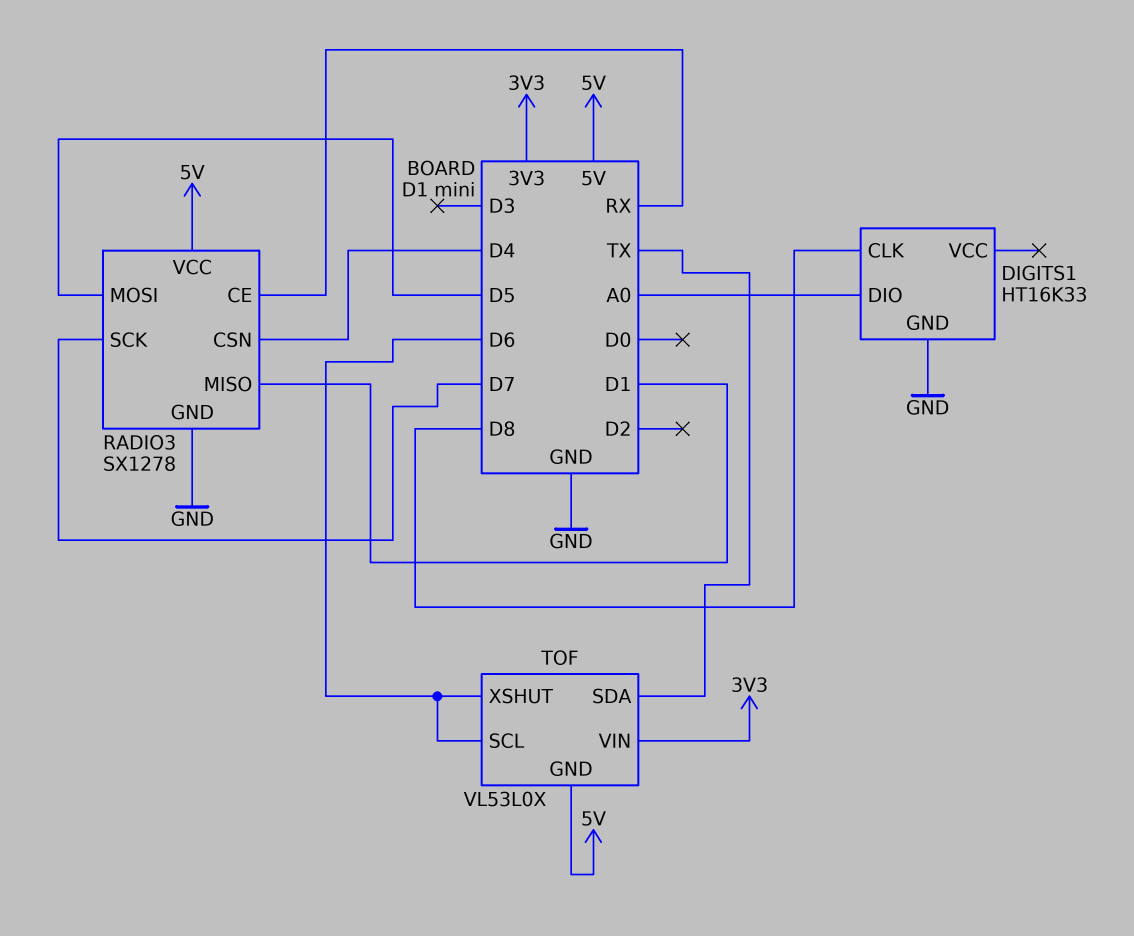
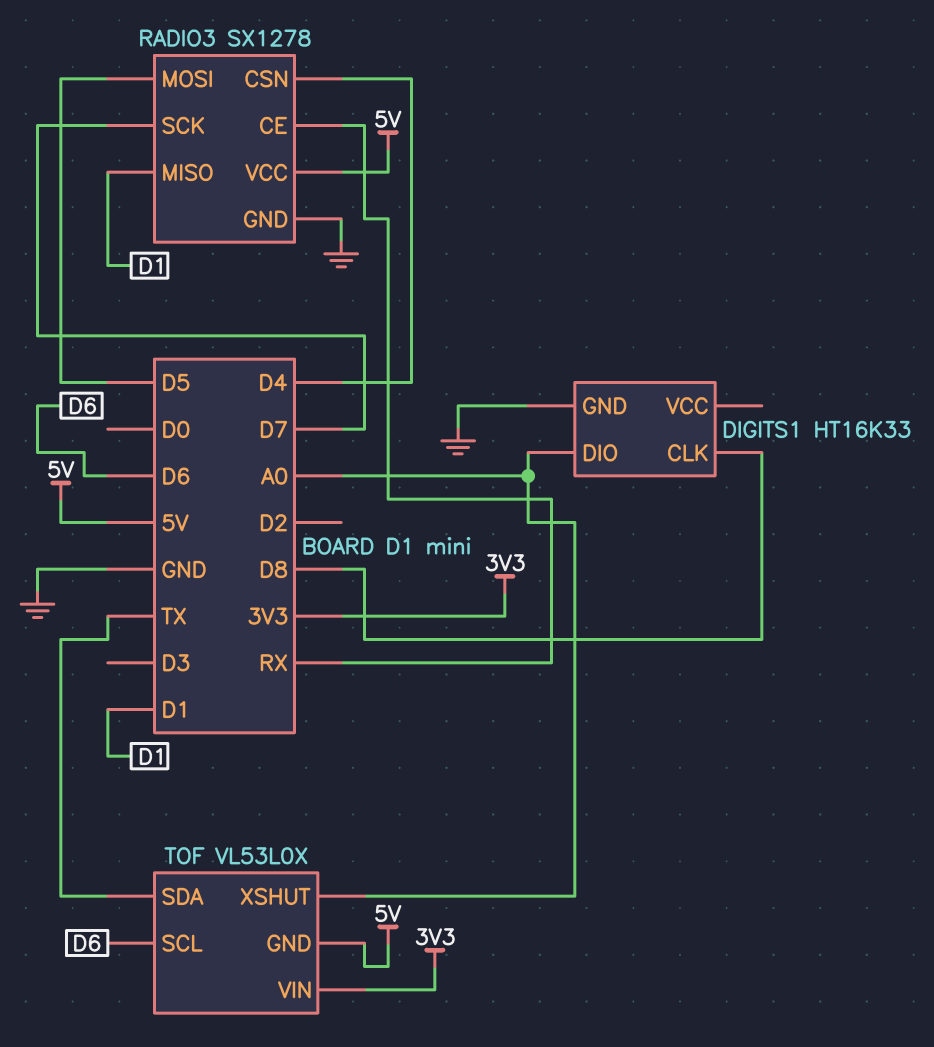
TOF pin XSHUT: D6 -> A0

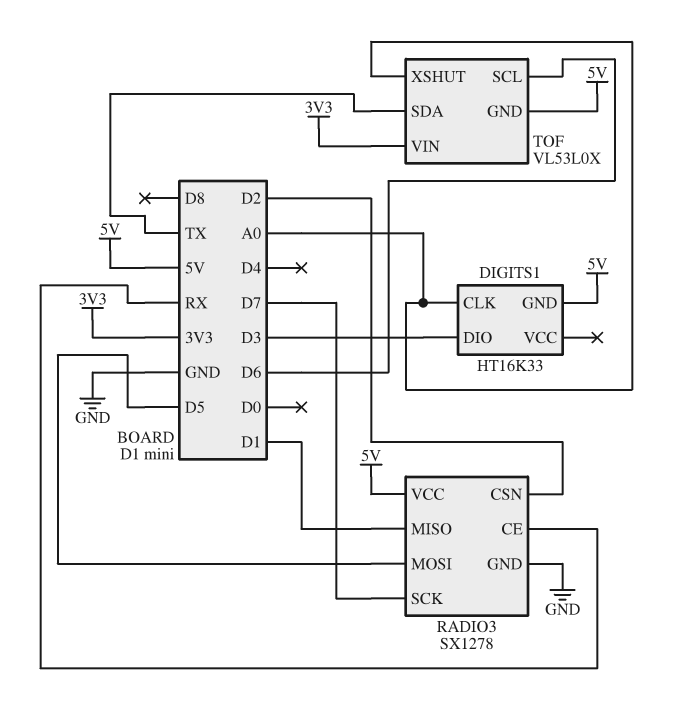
DIGITS1 pin CLK: D8 -> A0
DIGITS1 pin DIO: A0 -> D3
DIGITS1 pin GND: GND -> 5V
RADIO3 pin CSN: D4 -> D2

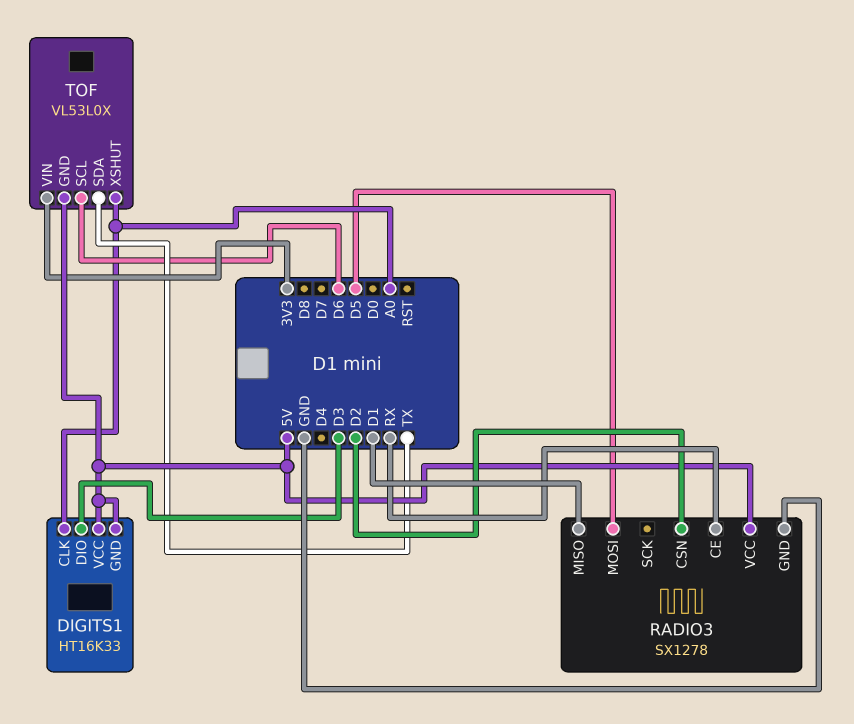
DIGITS1 pin VCC: none -> 5V
RADIO3 pin SCK: D7 -> none

